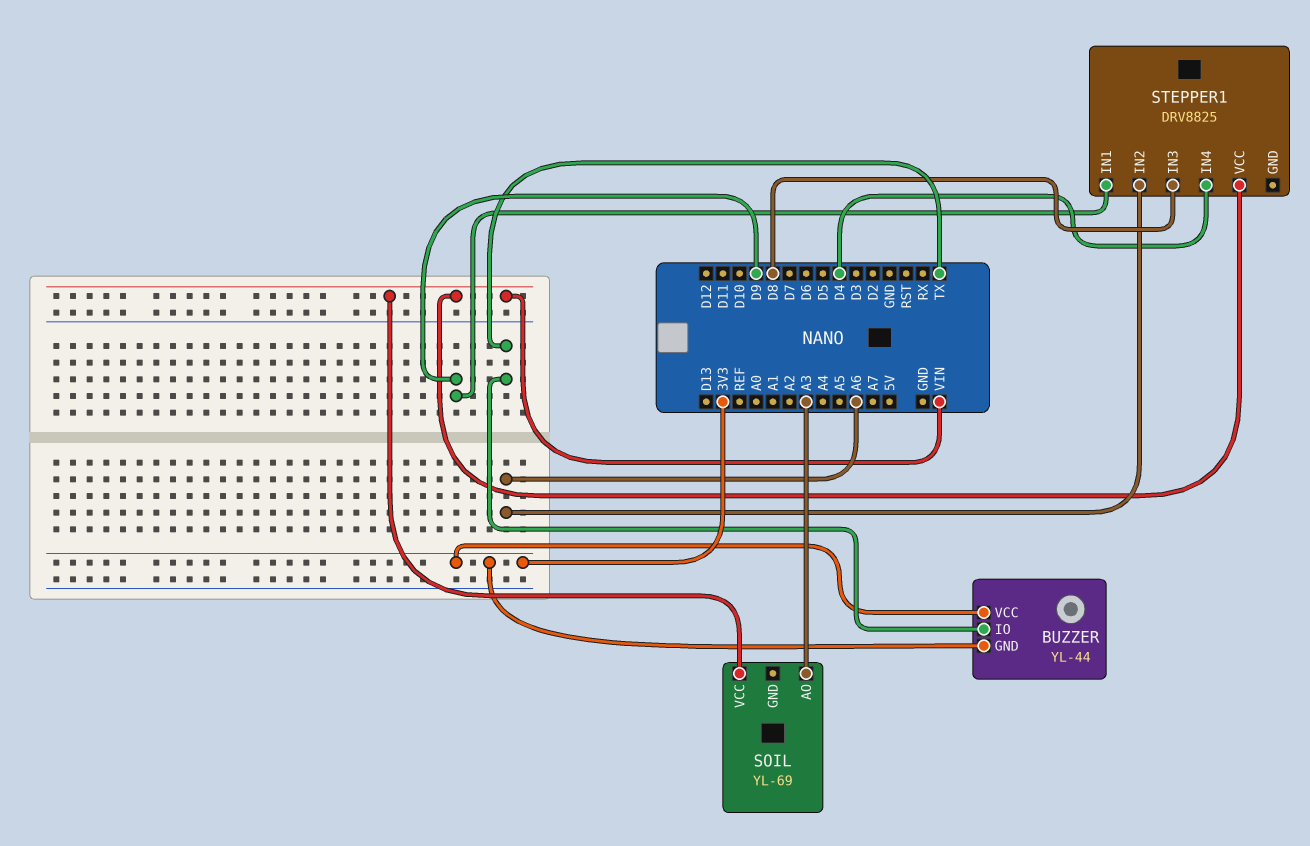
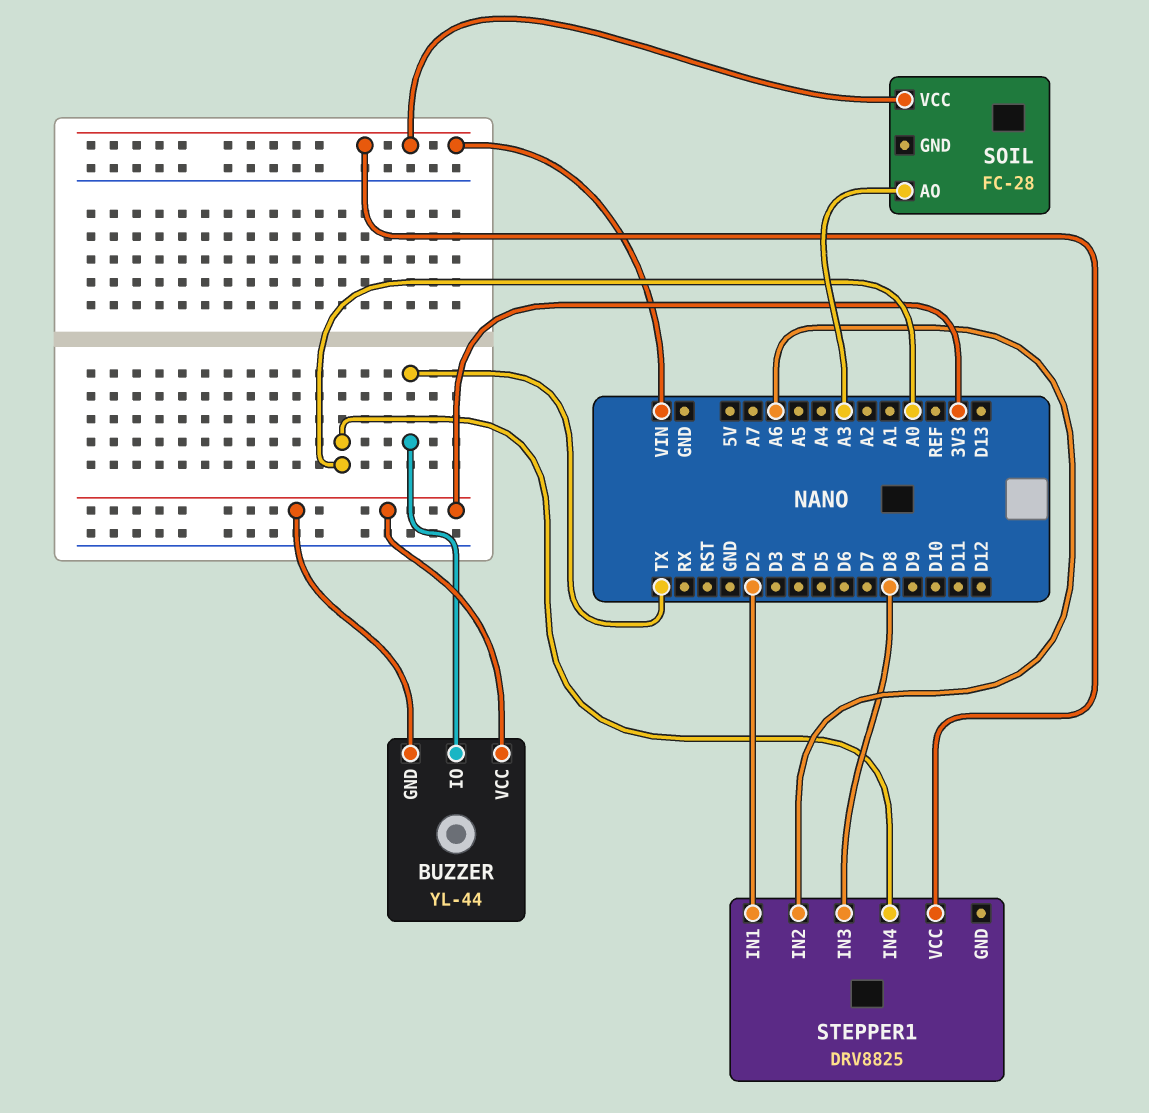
SOIL: YL-69 -> FC-28
STEPPER1 pin IN1: D9 -> D2
STEPPER1 pin IN4: D4 -> A0

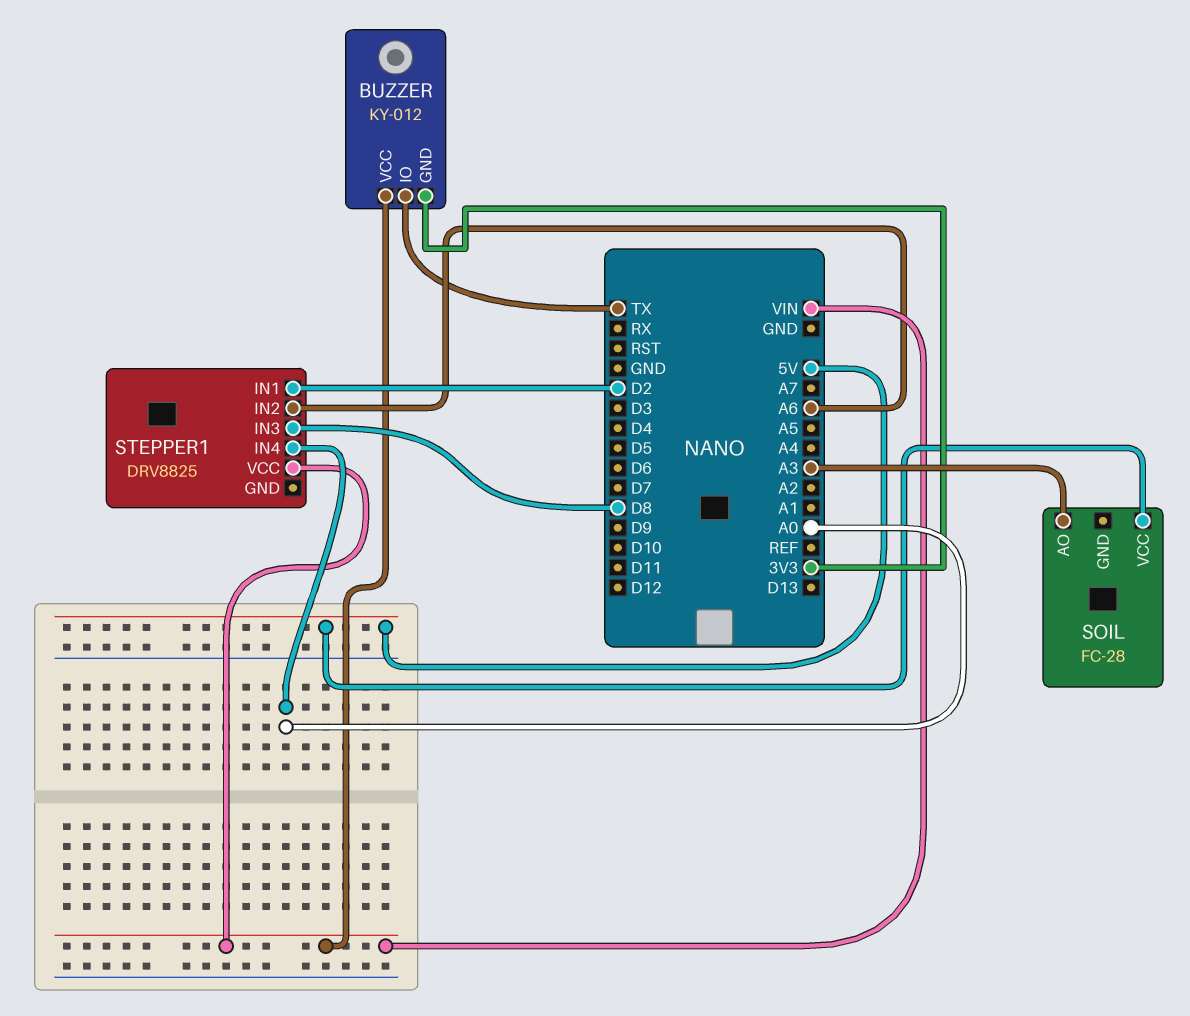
BUZZER: YL-44 -> KY-012
BUZZER pin VCC: 3V3 -> VIN
SOIL pin VCC: VIN -> 5V

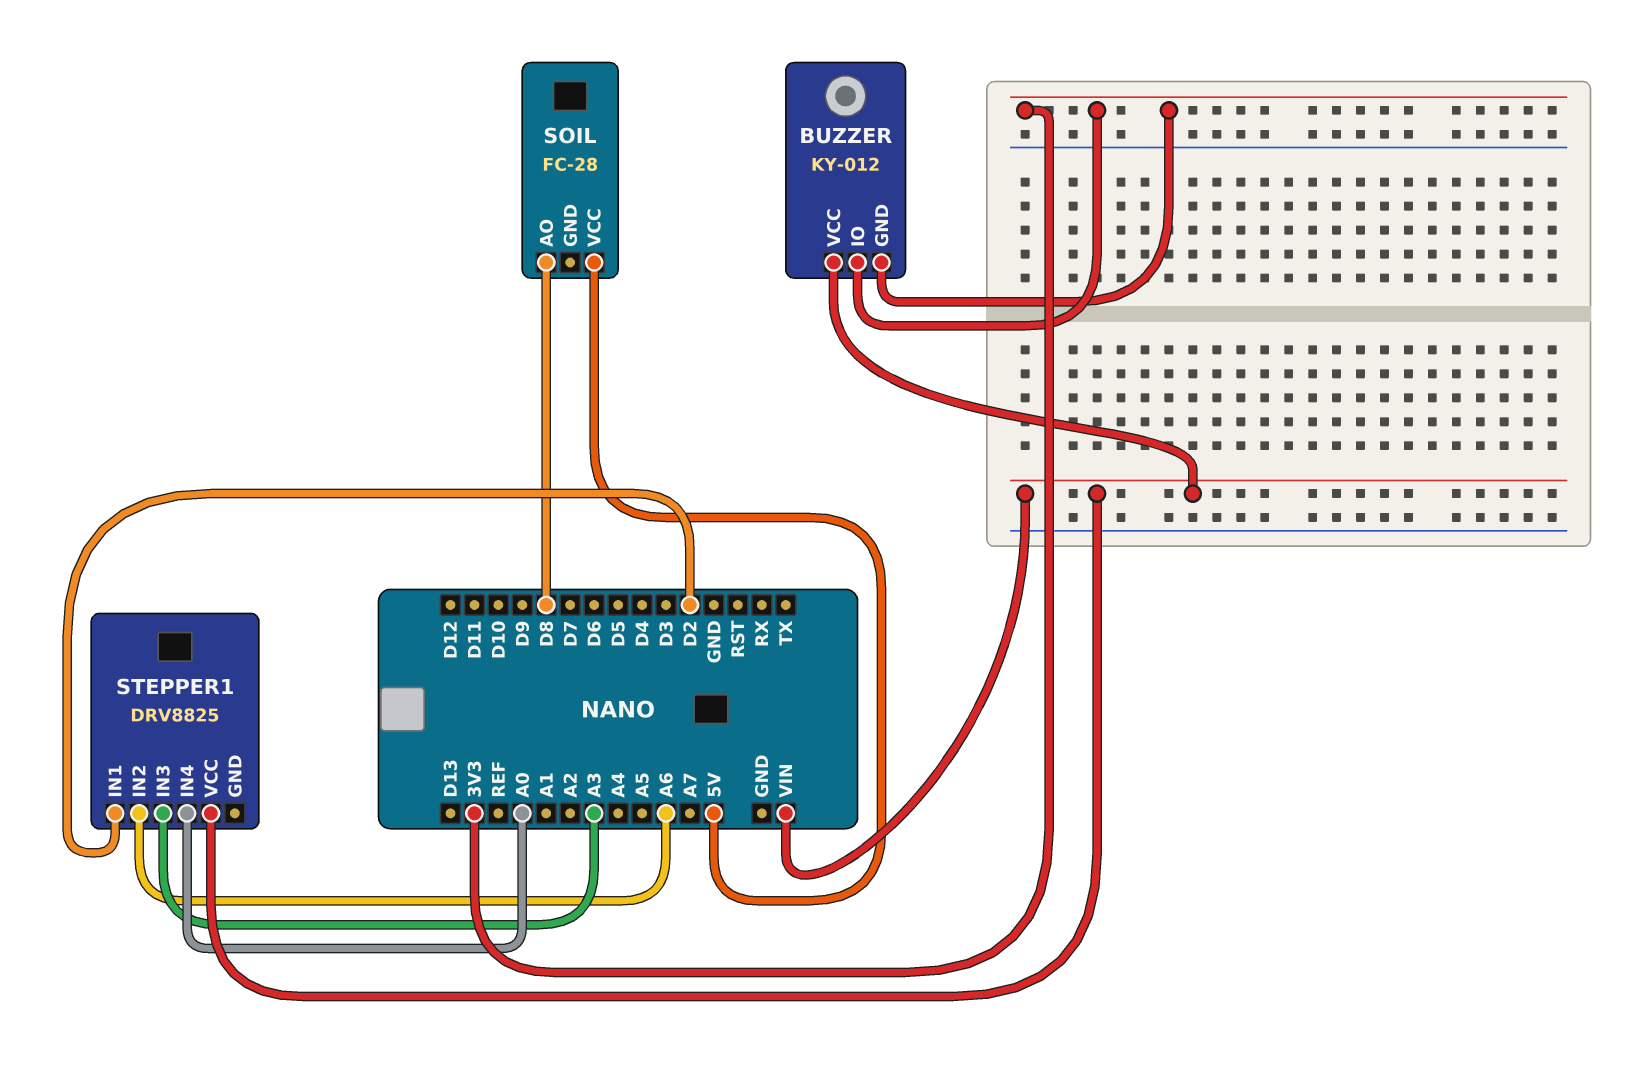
BUZZER pin IO: TX -> 3V3
SOIL pin AO: A3 -> D8
STEPPER1 pin IN3: D8 -> A3

